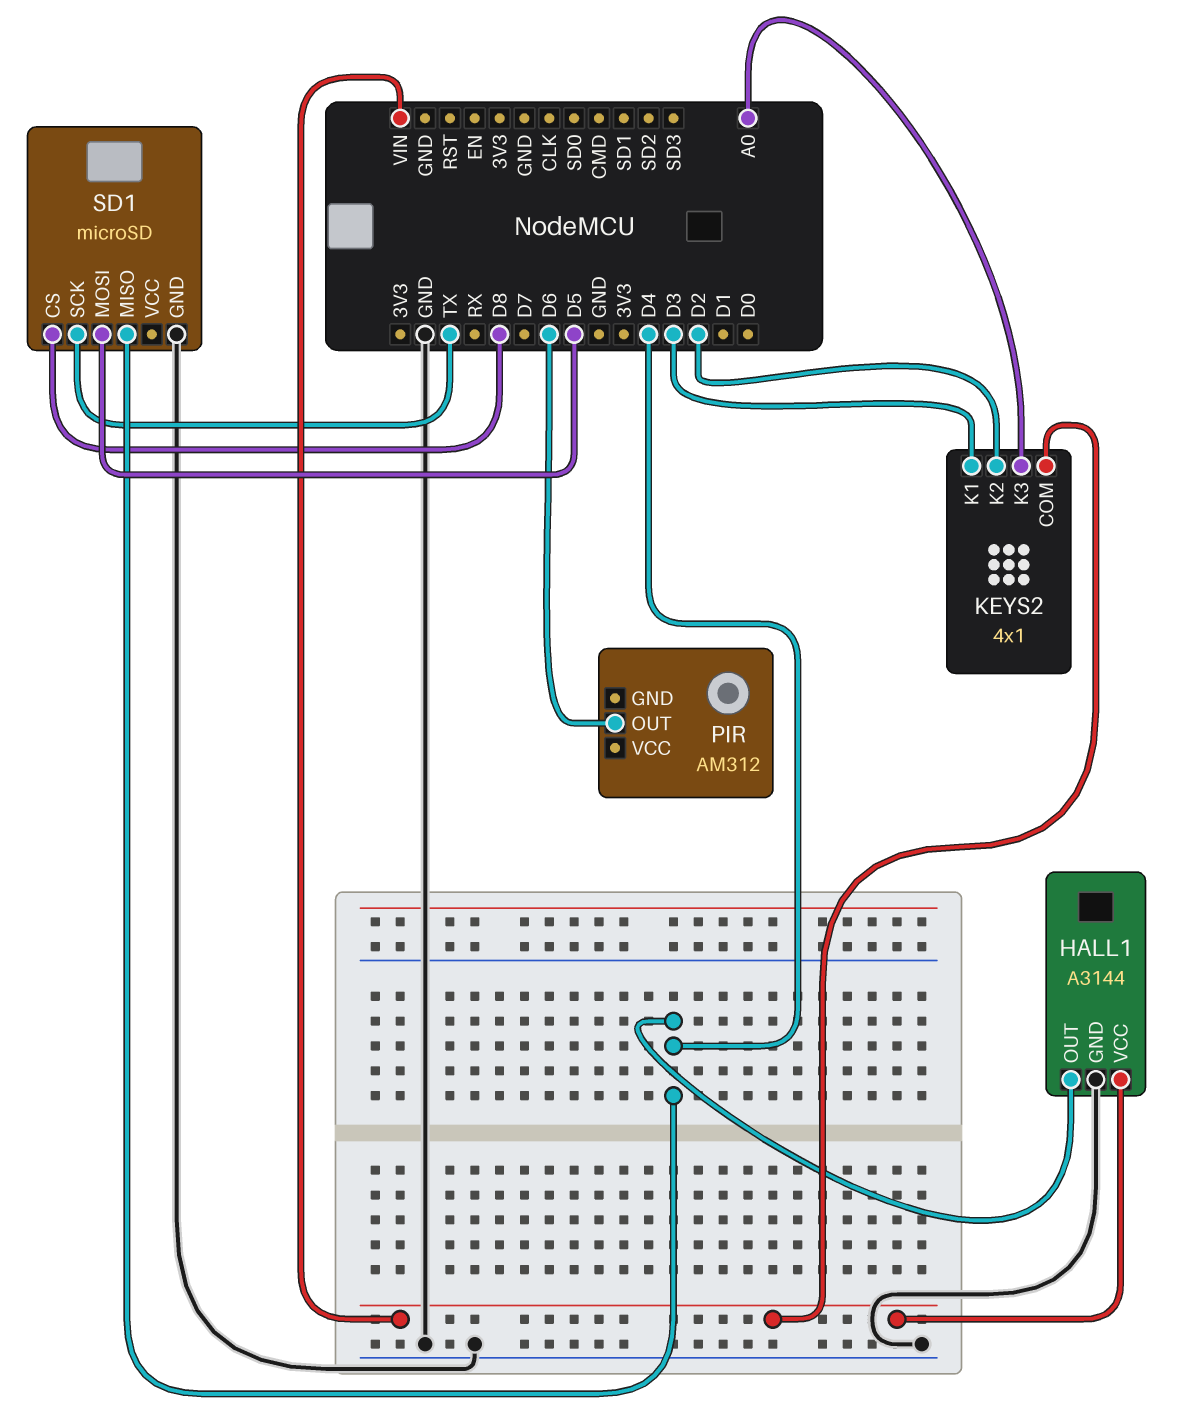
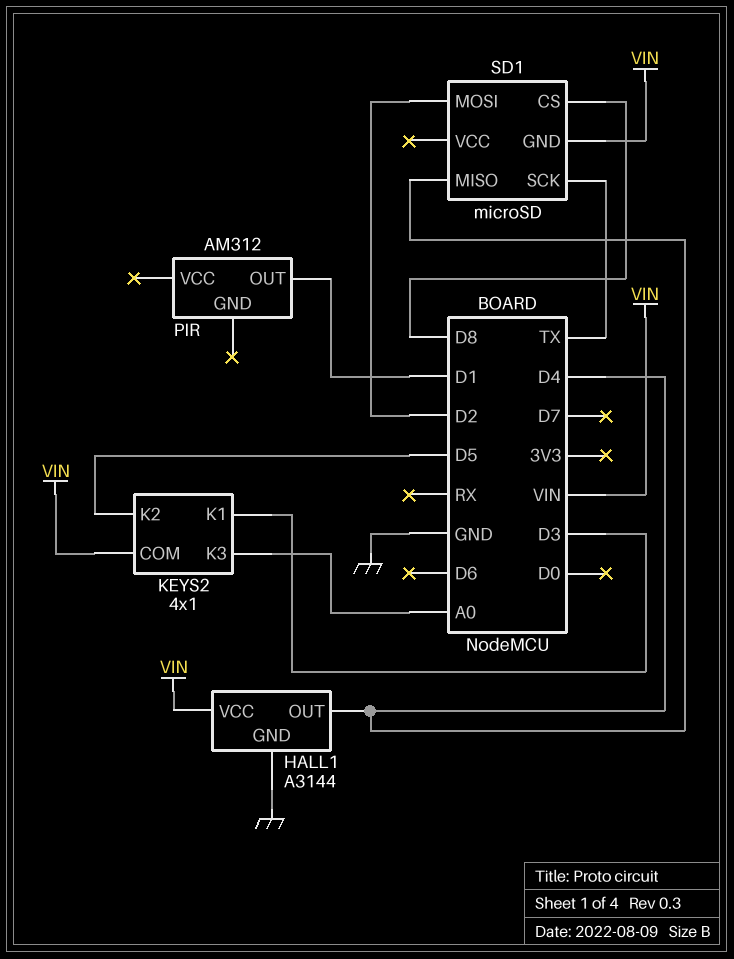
KEYS2 pin K2: D2 -> D5
PIR pin OUT: D6 -> D1
SD1 pin GND: GND -> VIN
SD1 pin MOSI: D5 -> D2

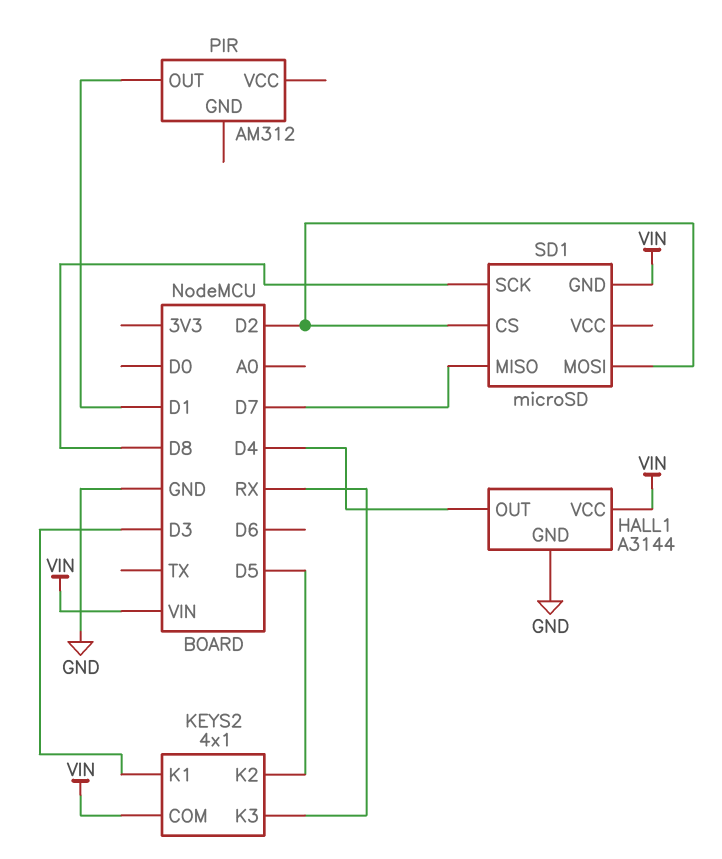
KEYS2 pin K3: A0 -> RX
SD1 pin CS: D8 -> D2
SD1 pin MISO: D4 -> D7
SD1 pin SCK: TX -> D8

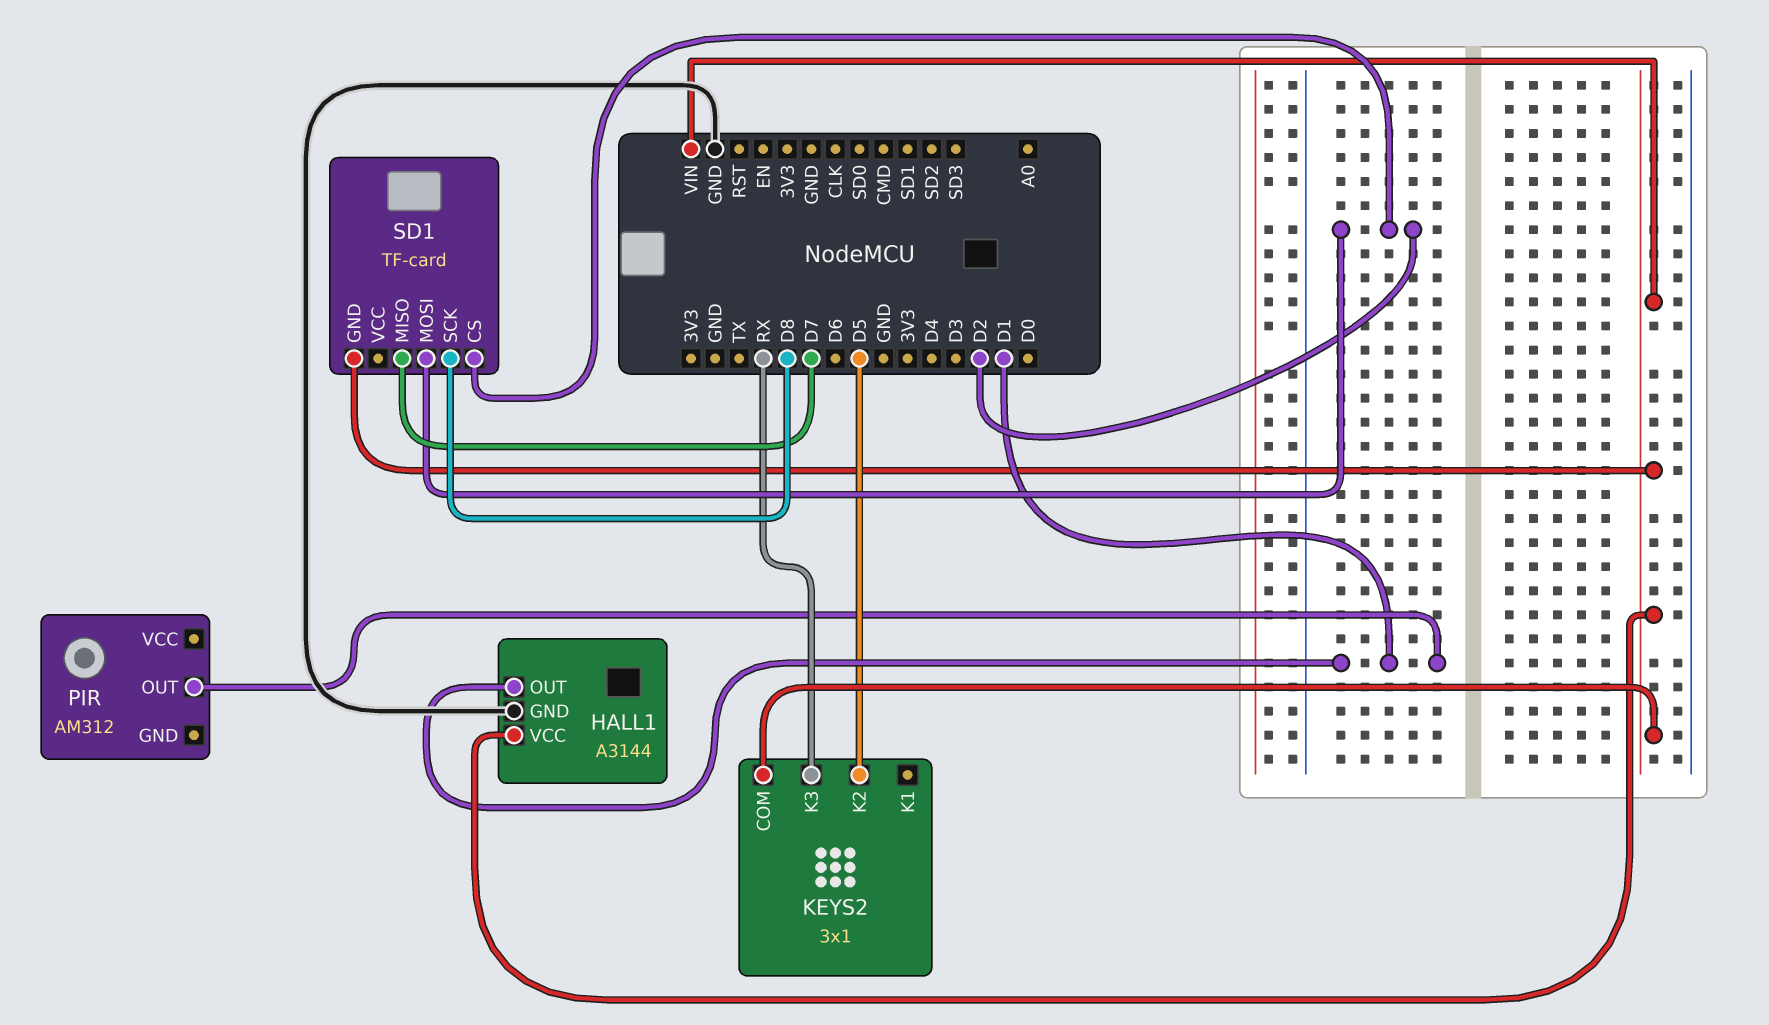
HALL1 pin OUT: D4 -> D1
KEYS2: 4x1 -> 3x1
KEYS2 pin K1: D3 -> none
SD1: microSD -> TF-card

